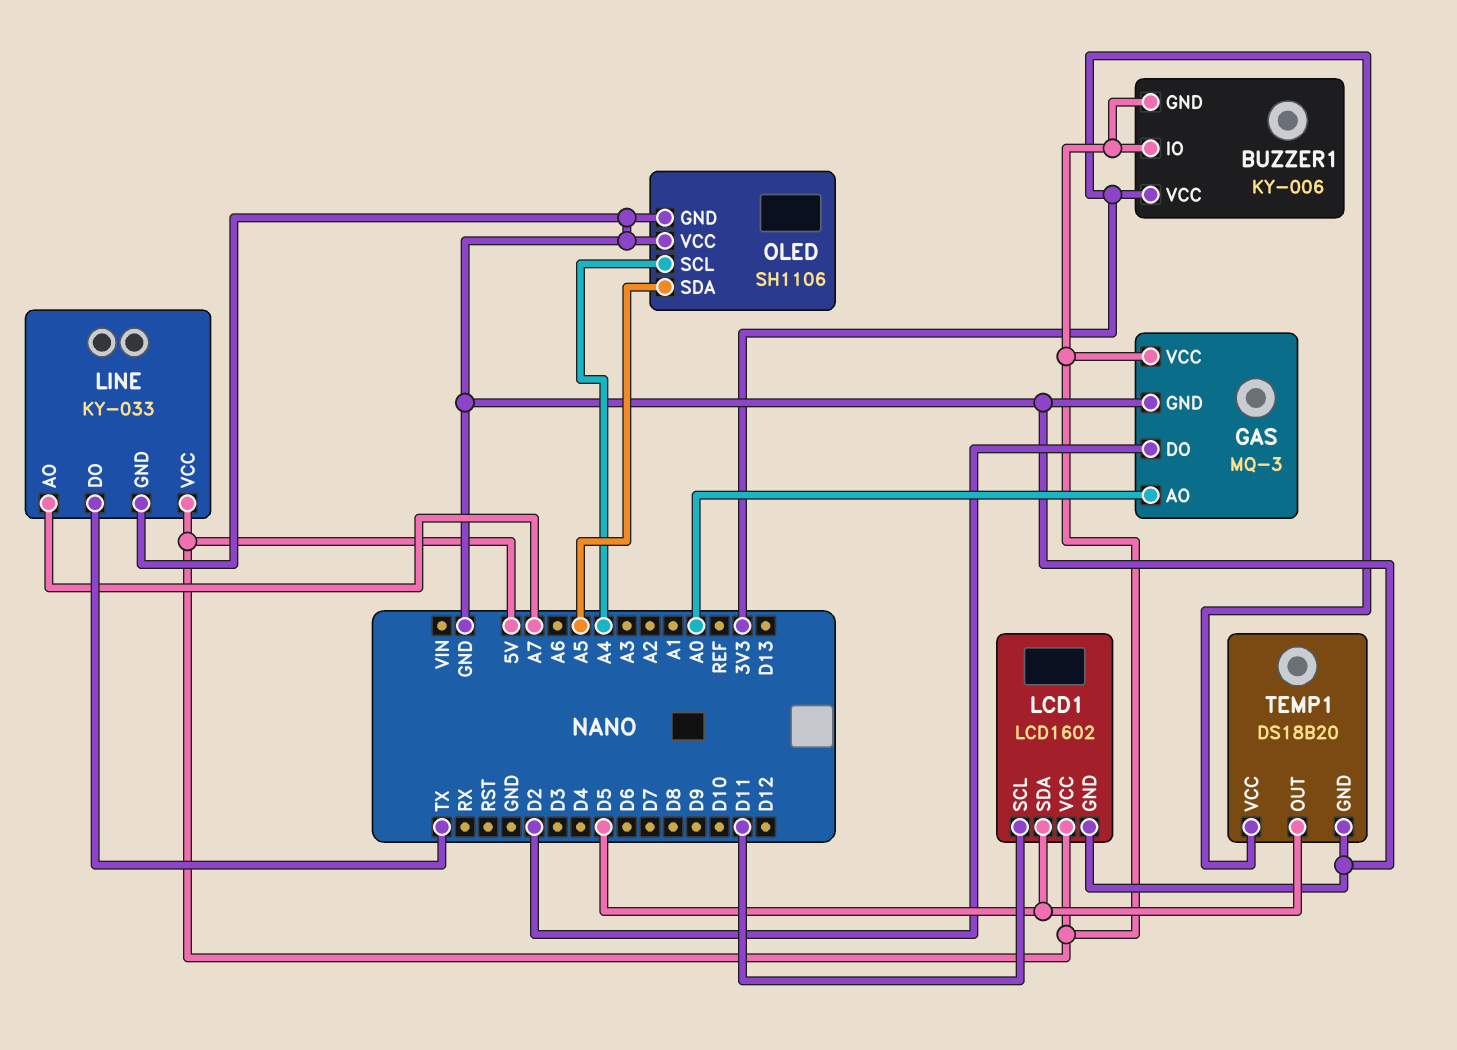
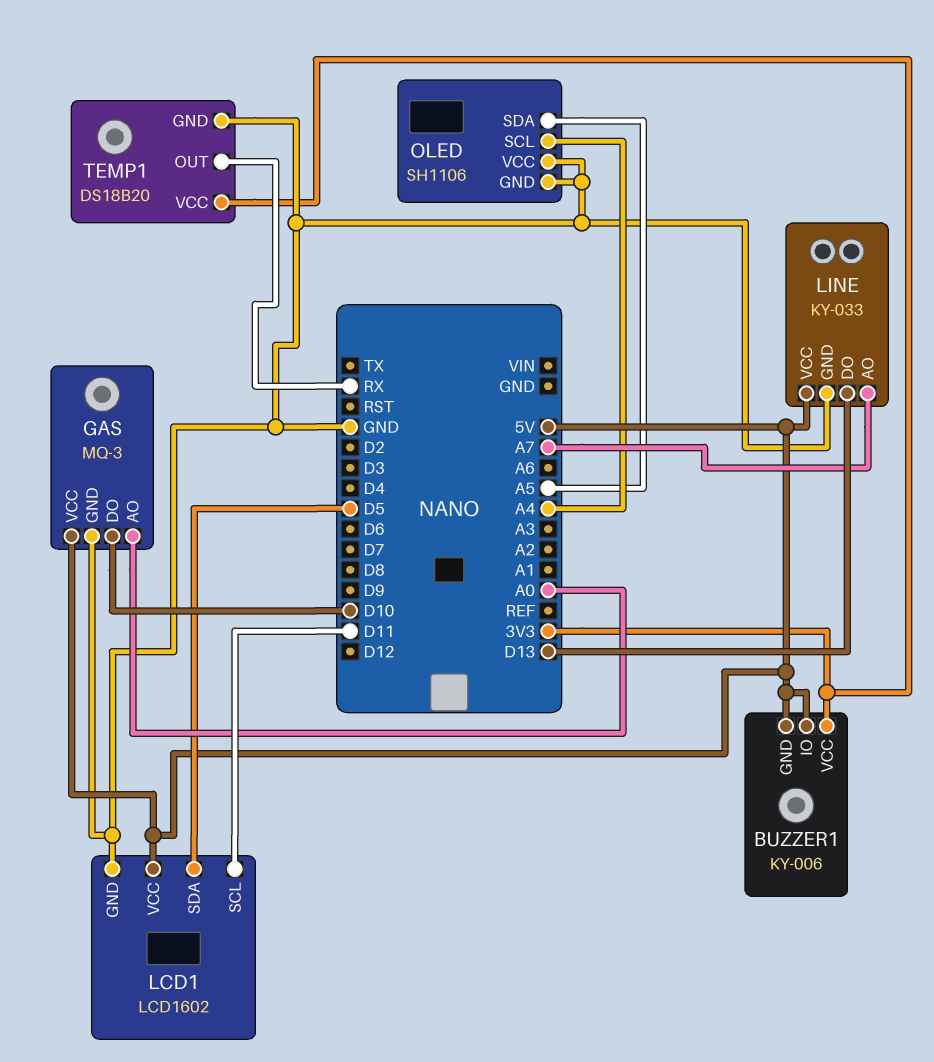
GAS pin DO: D2 -> D10
LINE pin DO: TX -> D13
TEMP1 pin OUT: D5 -> RX

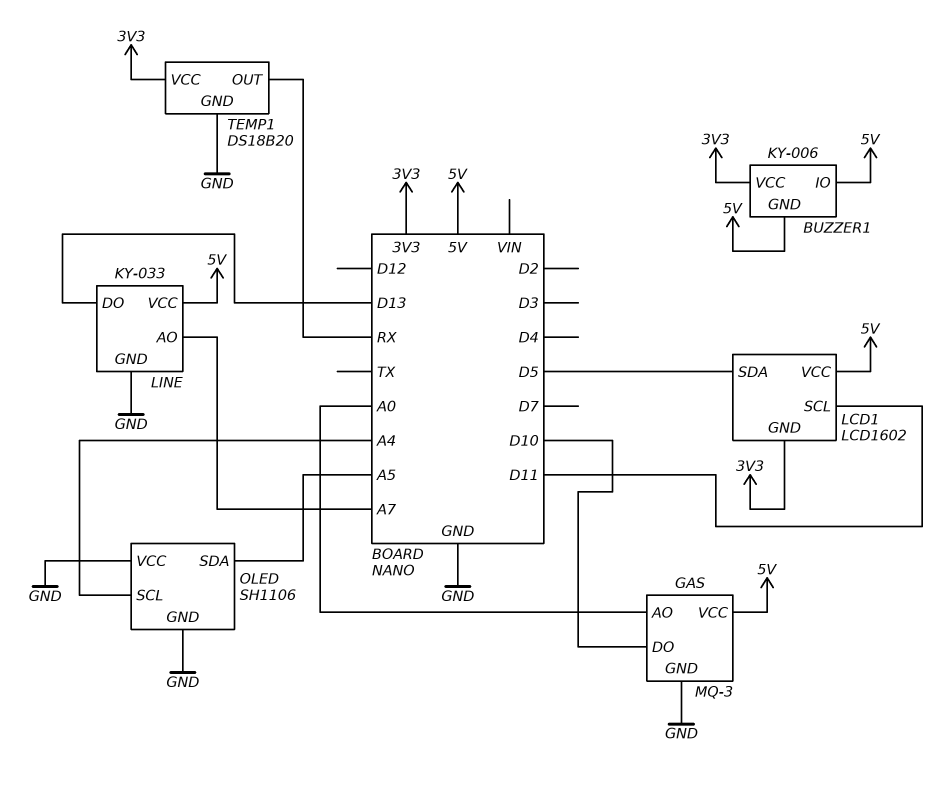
LCD1 pin GND: GND -> 3V3

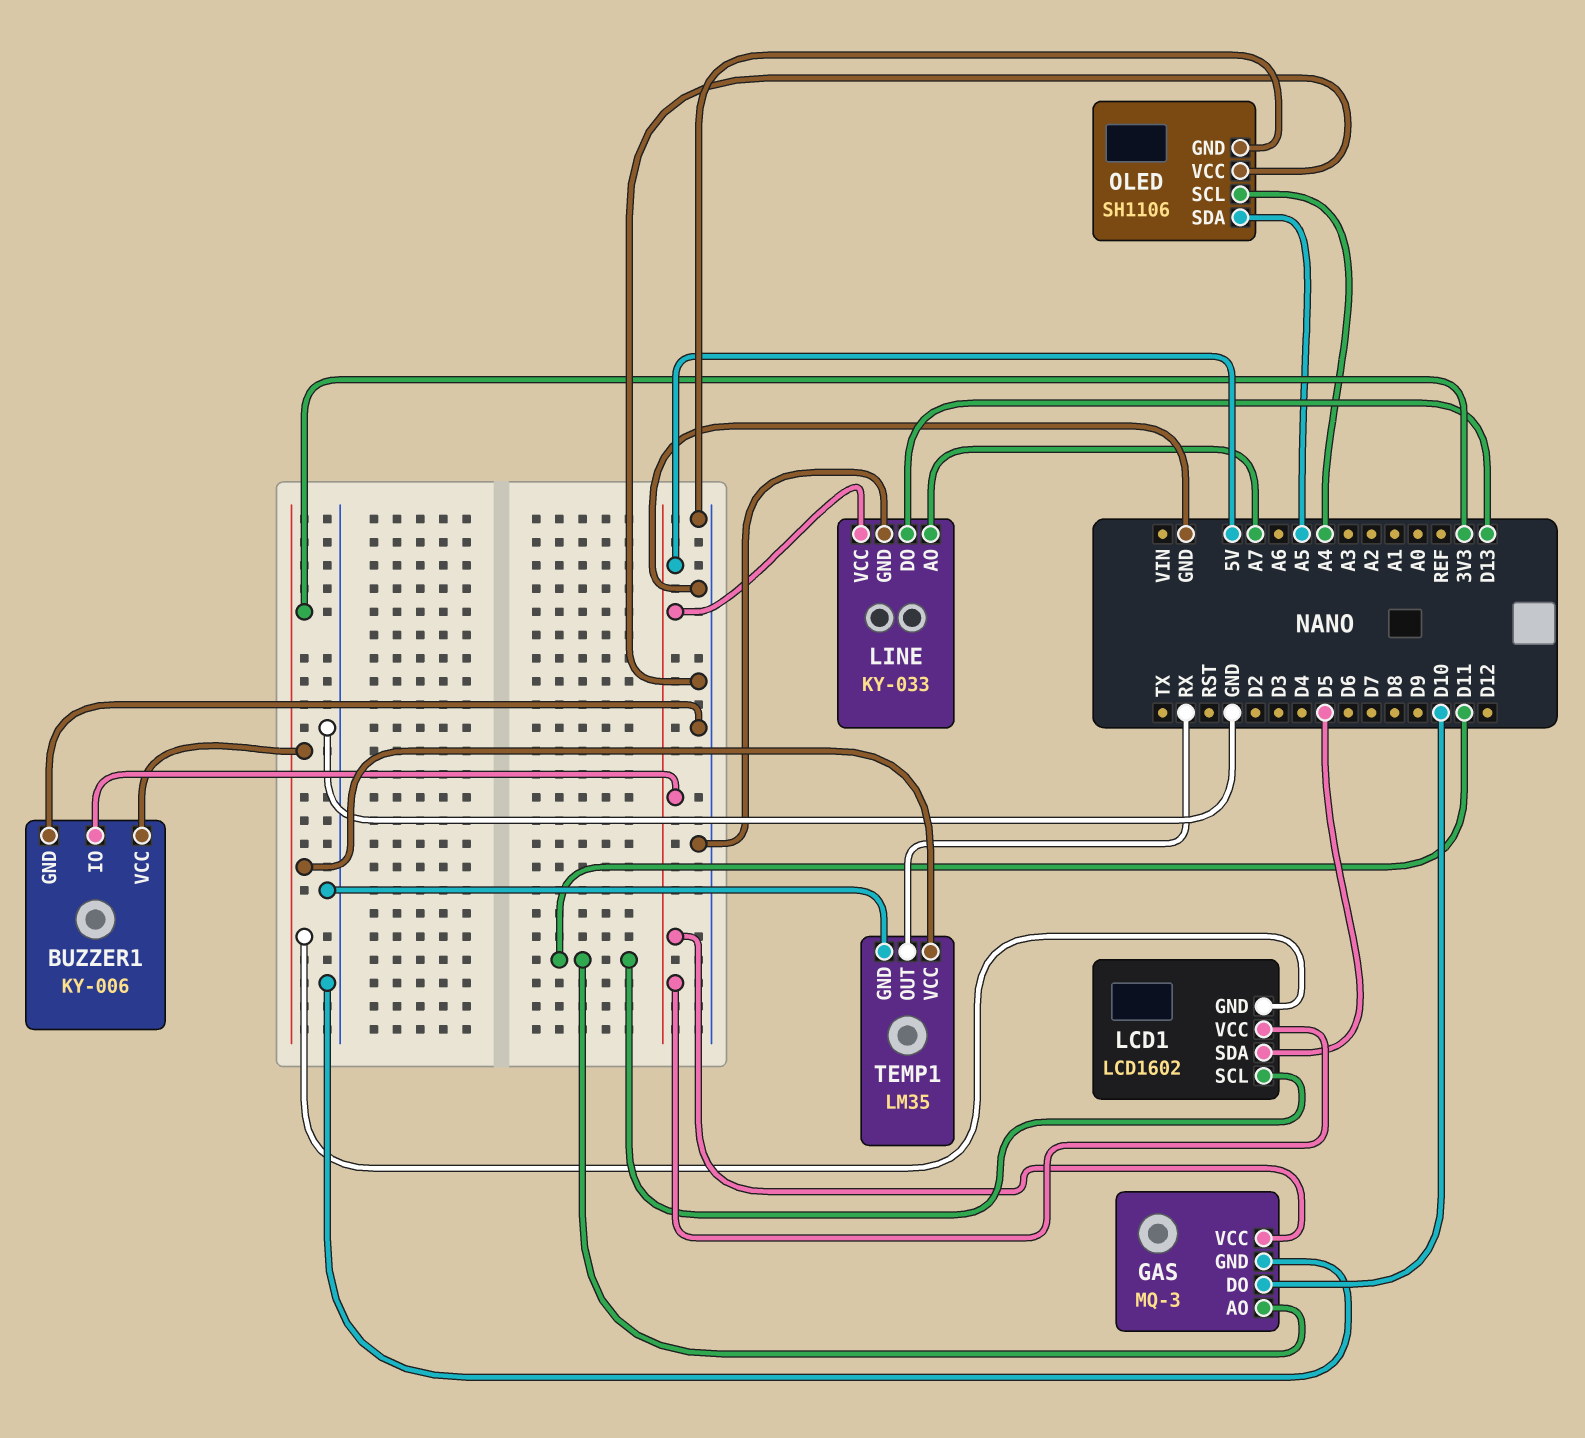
BUZZER1 pin GND: 5V -> GND
GAS pin AO: A0 -> D11
TEMP1: DS18B20 -> LM35

